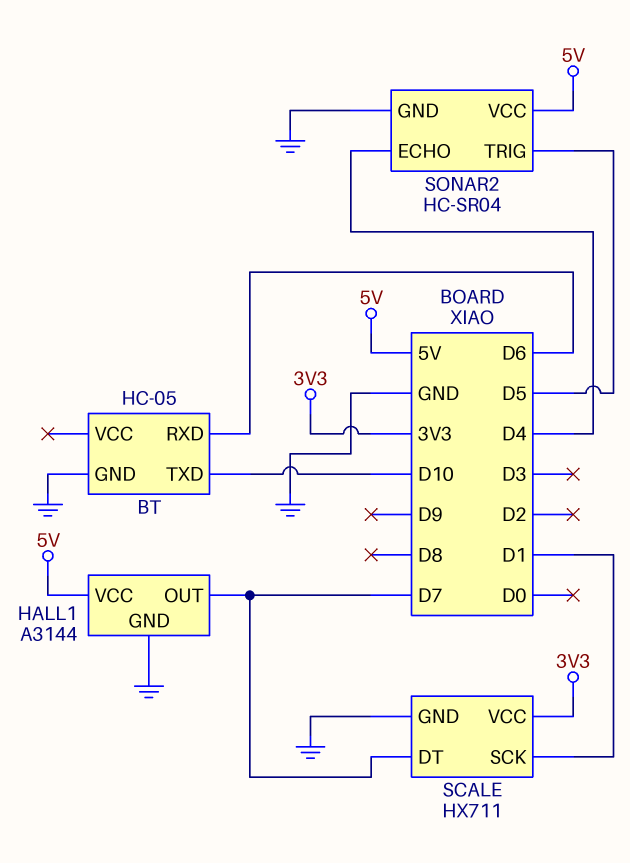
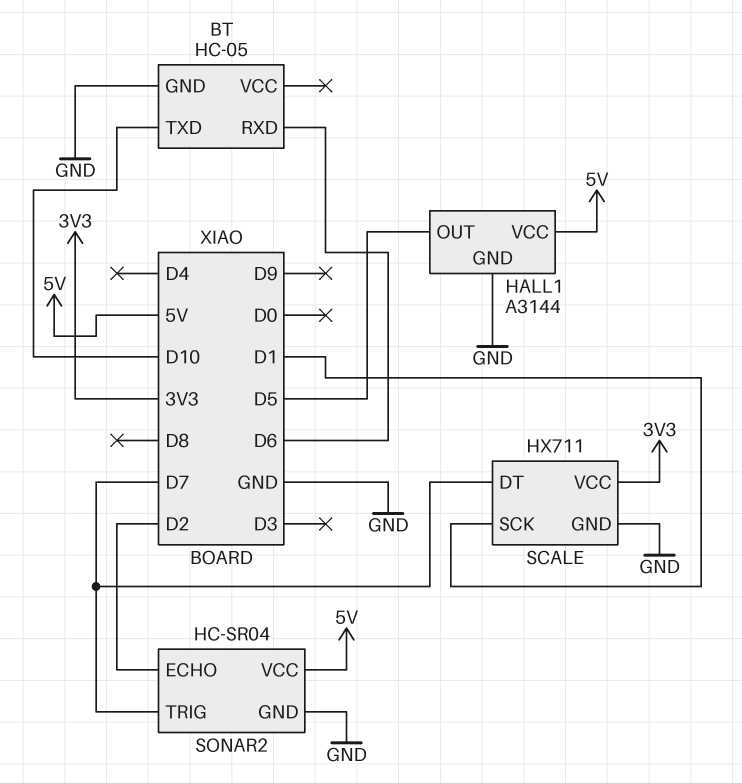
HALL1 pin OUT: D7 -> D5
SONAR2 pin ECHO: D4 -> D2
SONAR2 pin TRIG: D5 -> D7

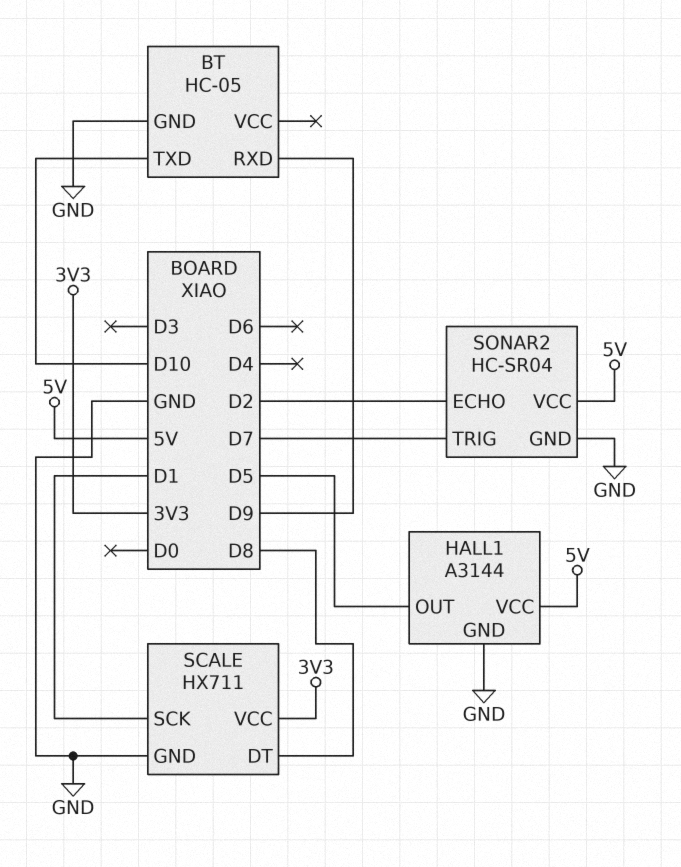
BT pin RXD: D6 -> D9
SCALE pin DT: D7 -> D8

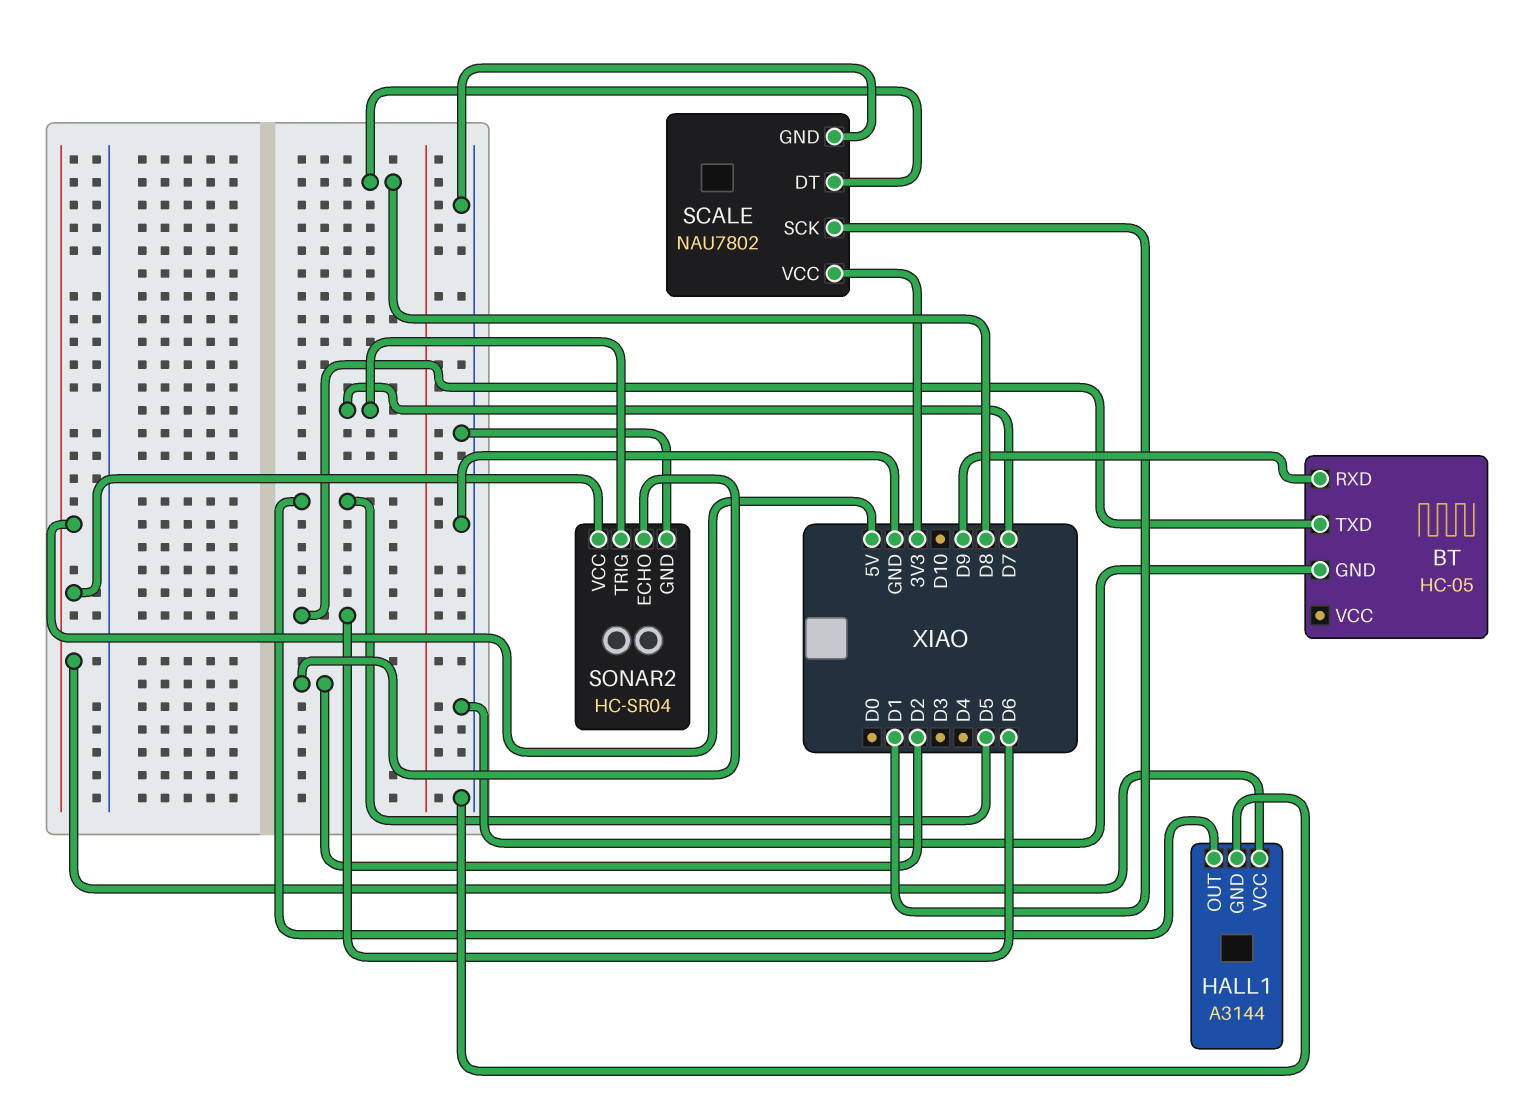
BT pin TXD: D10 -> D6
SCALE: HX711 -> NAU7802

